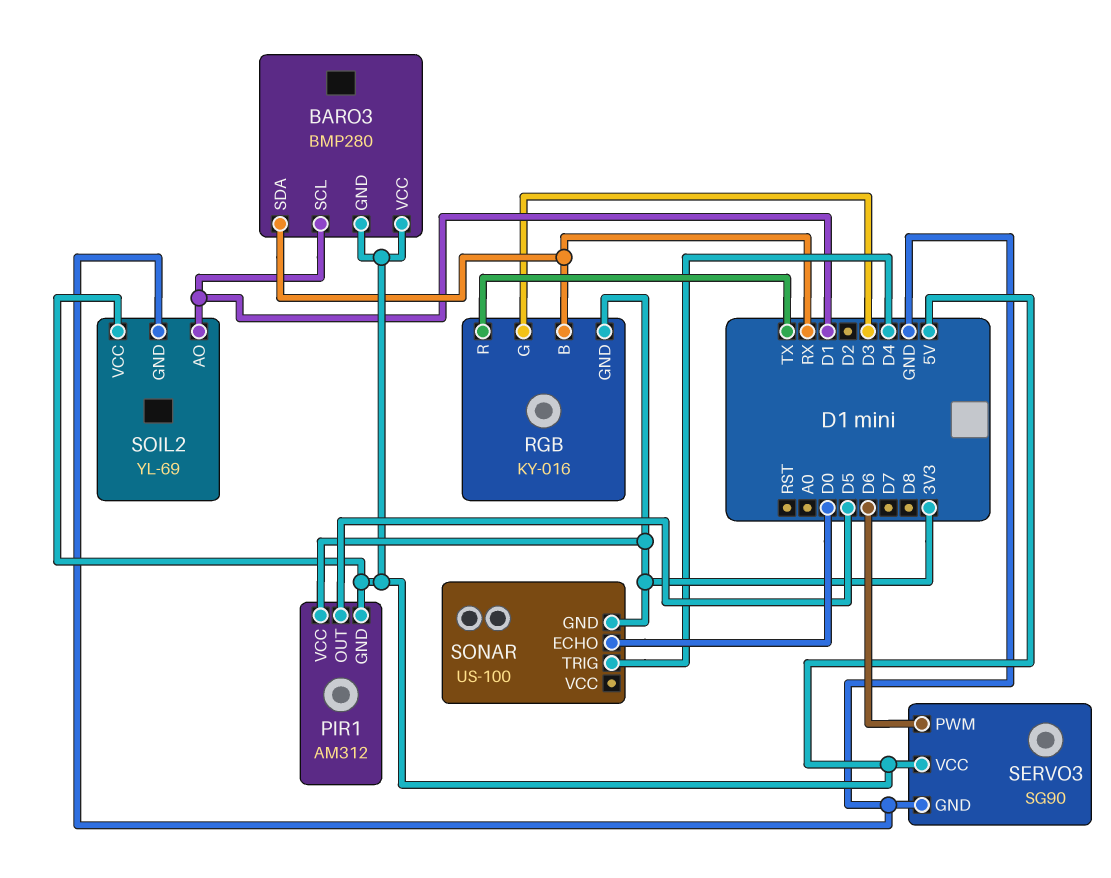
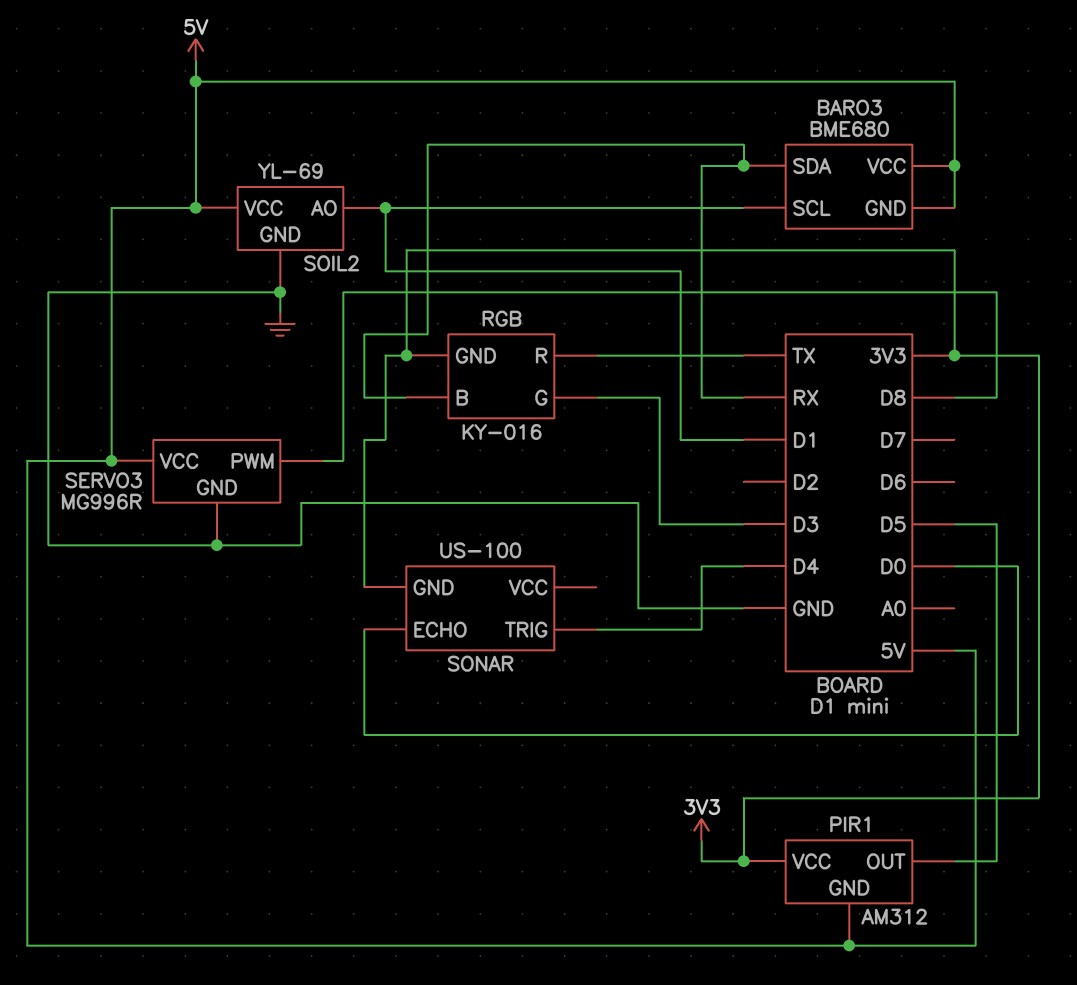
BARO3: BMP280 -> BME680
SERVO3: SG90 -> MG996R
SERVO3 pin PWM: D6 -> D8

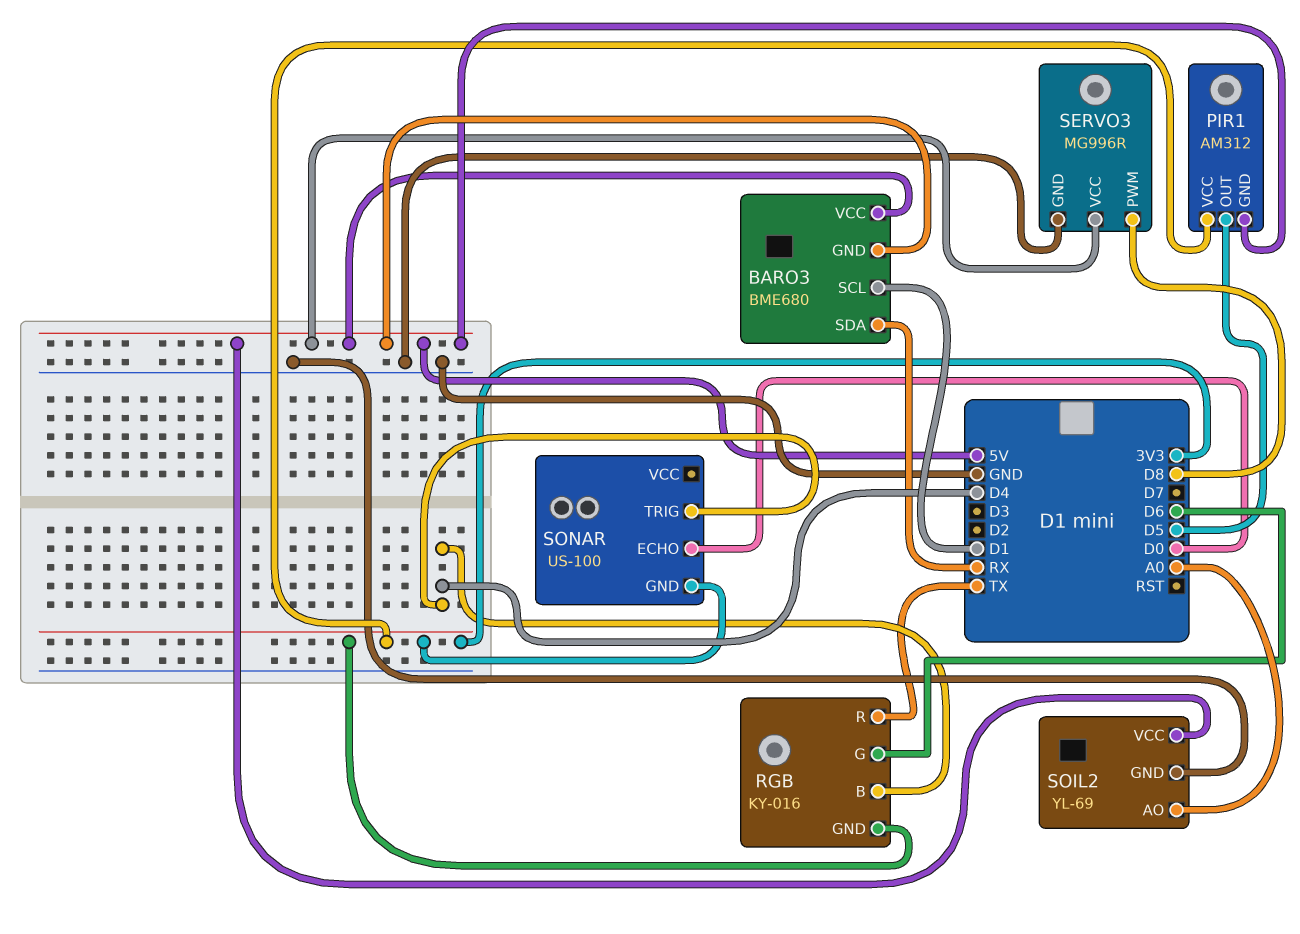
RGB pin B: RX -> D4
RGB pin G: D3 -> D6
SOIL2 pin AO: D1 -> A0

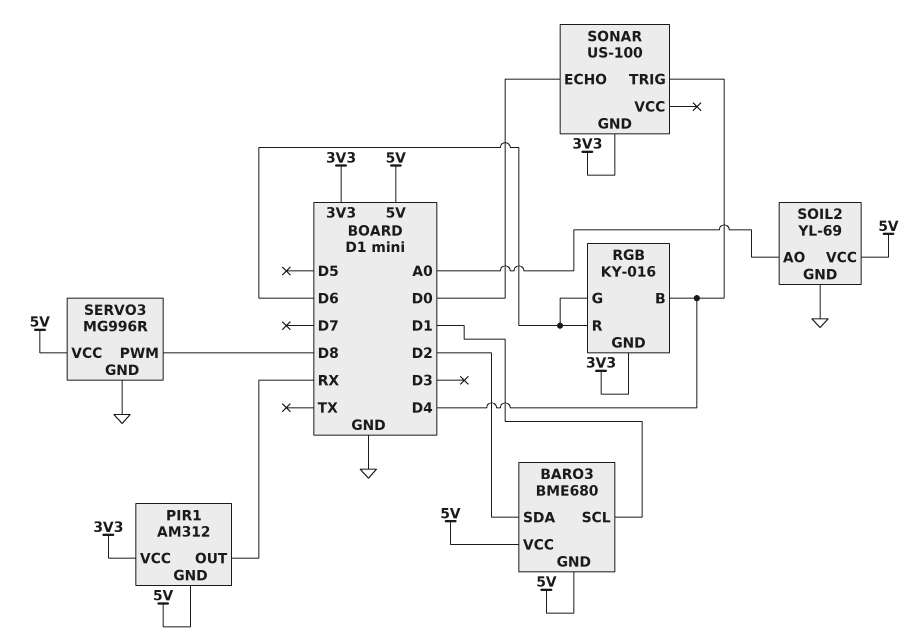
BARO3 pin SDA: RX -> D2
PIR1 pin OUT: D5 -> RX
RGB pin R: TX -> D6

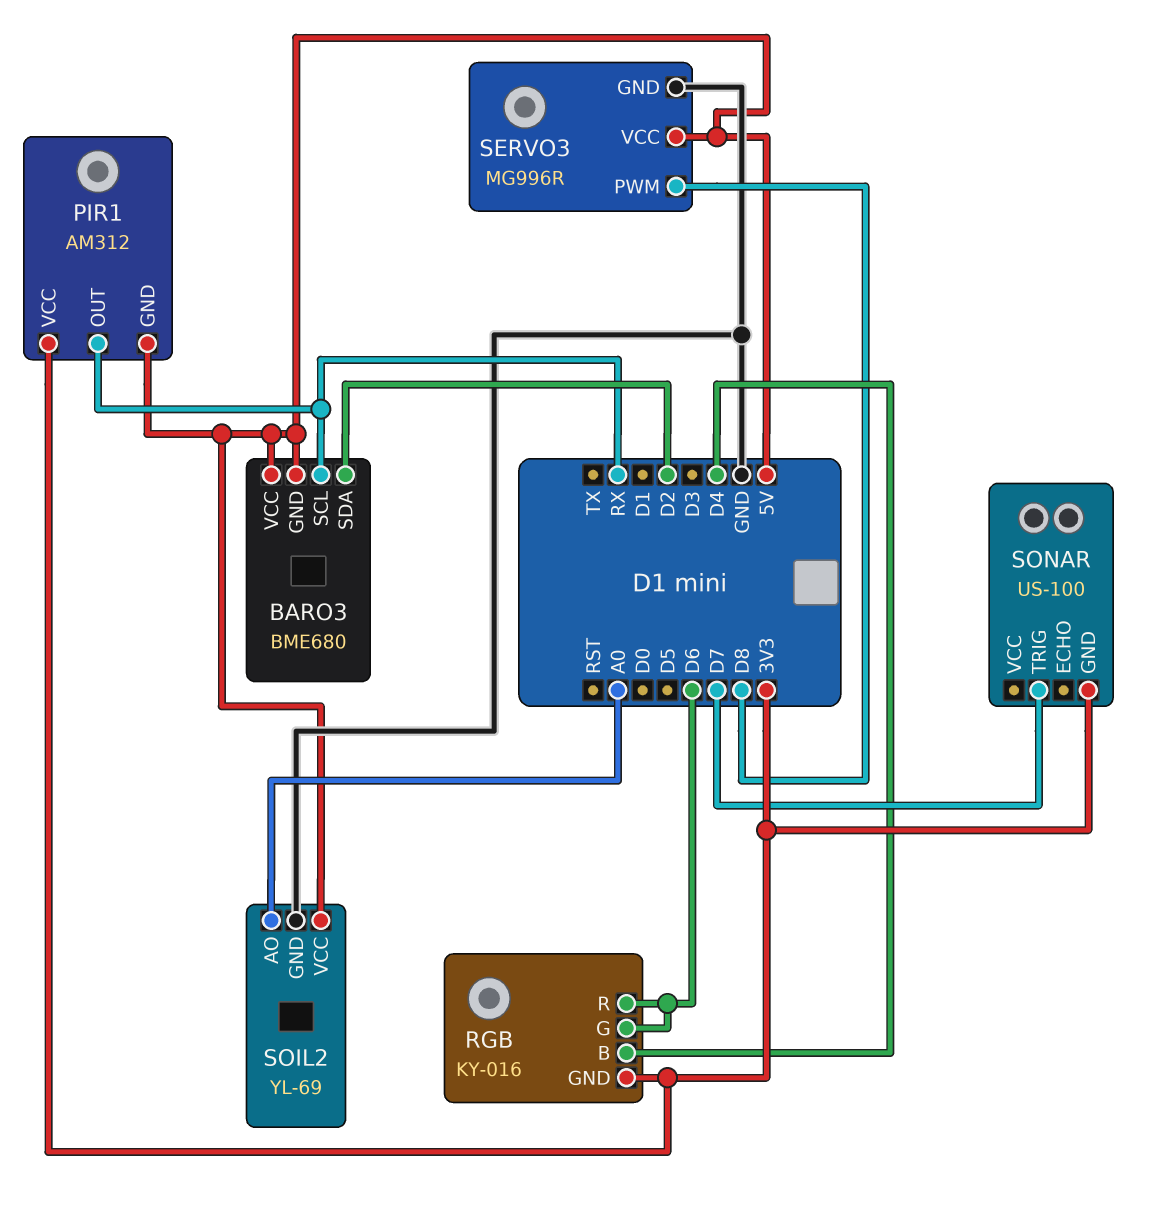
BARO3 pin SCL: D1 -> RX
SONAR pin ECHO: D0 -> none
SONAR pin TRIG: D4 -> D7

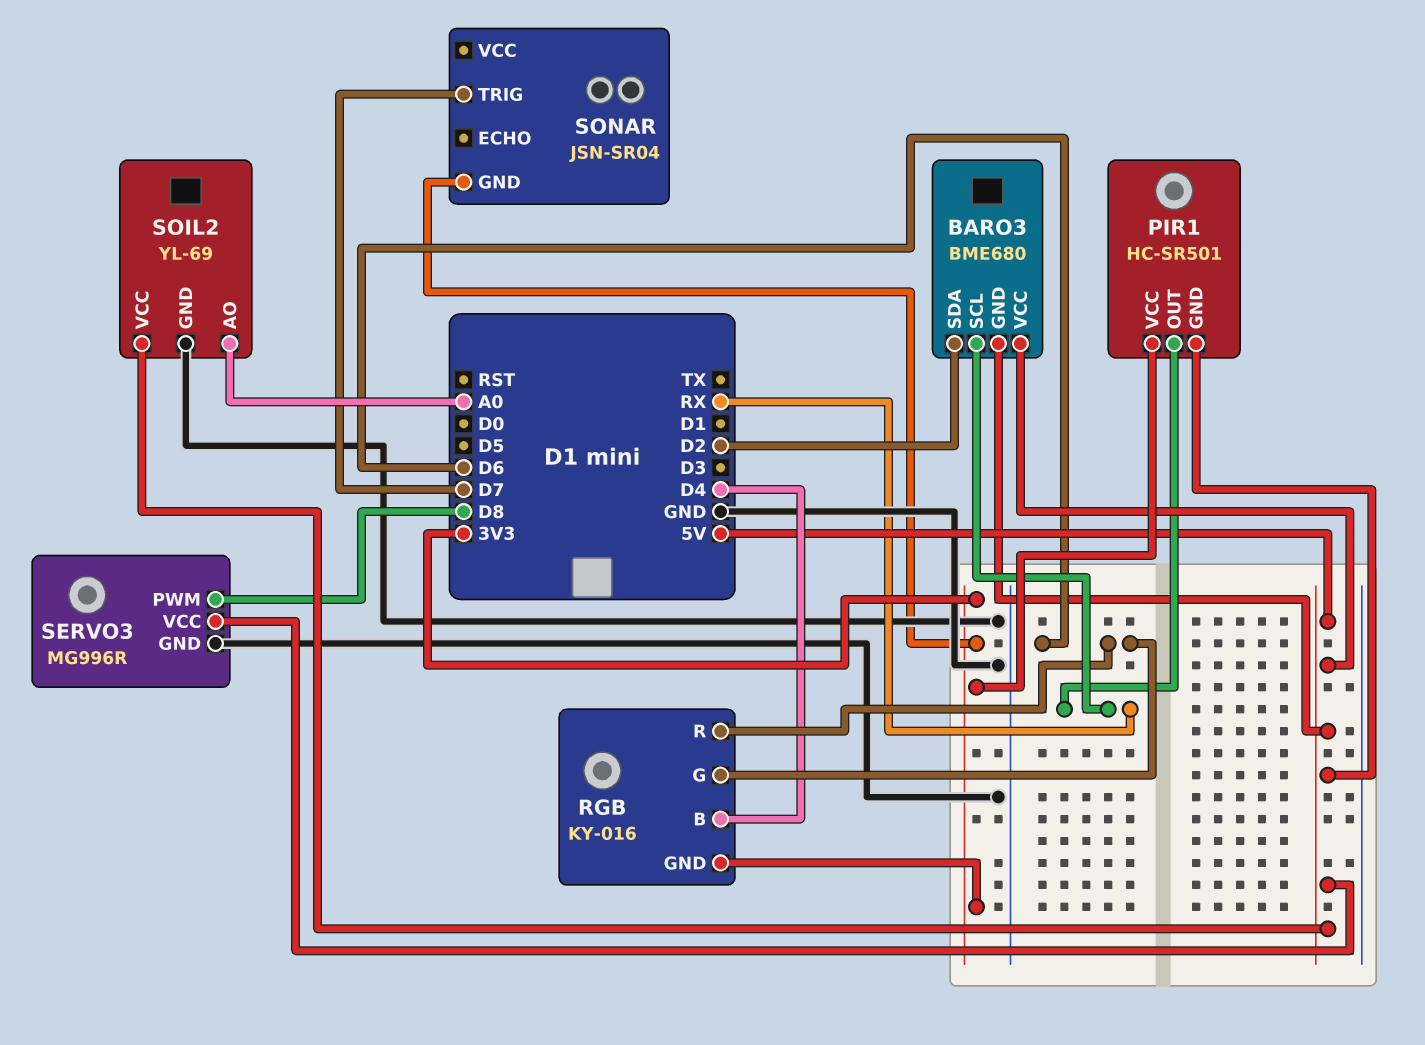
PIR1: AM312 -> HC-SR501
SONAR: US-100 -> JSN-SR04

